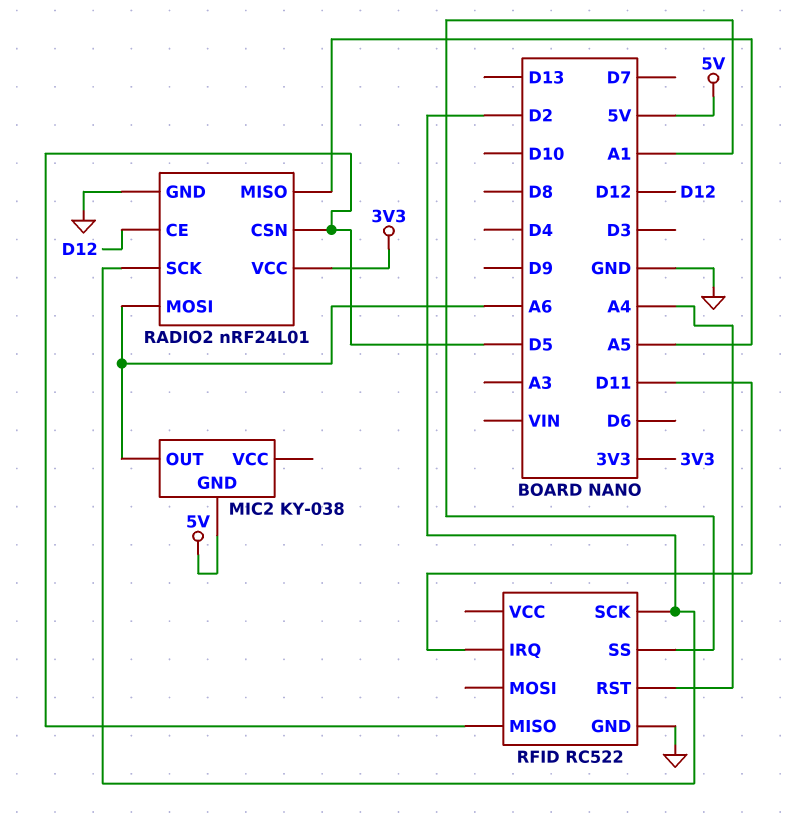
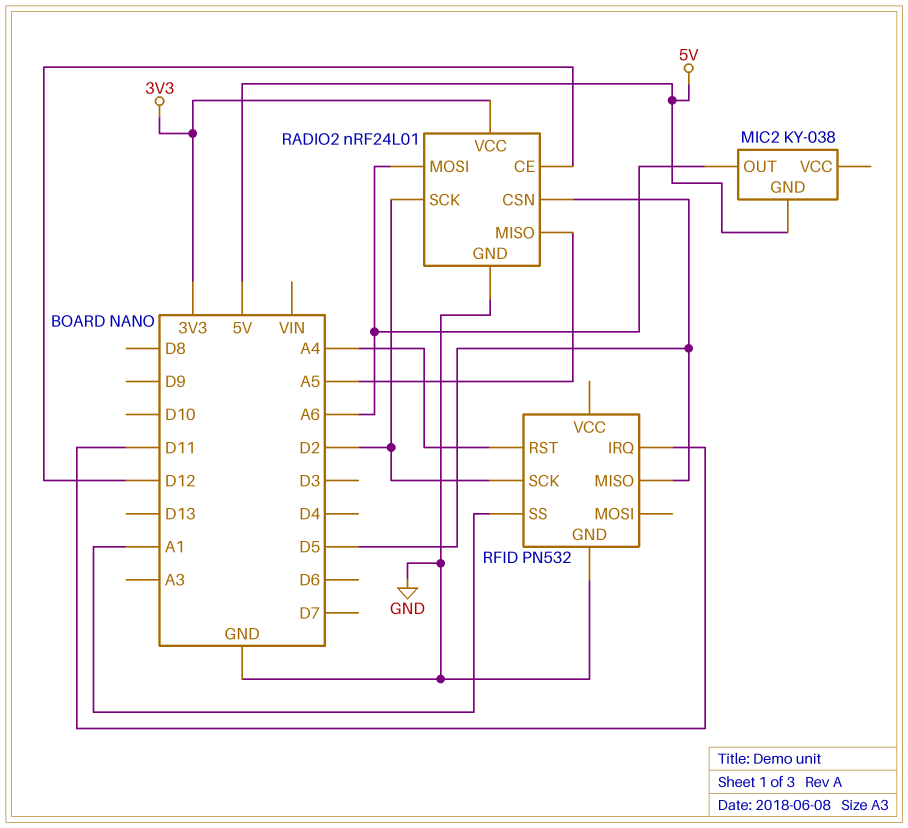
RFID: RC522 -> PN532

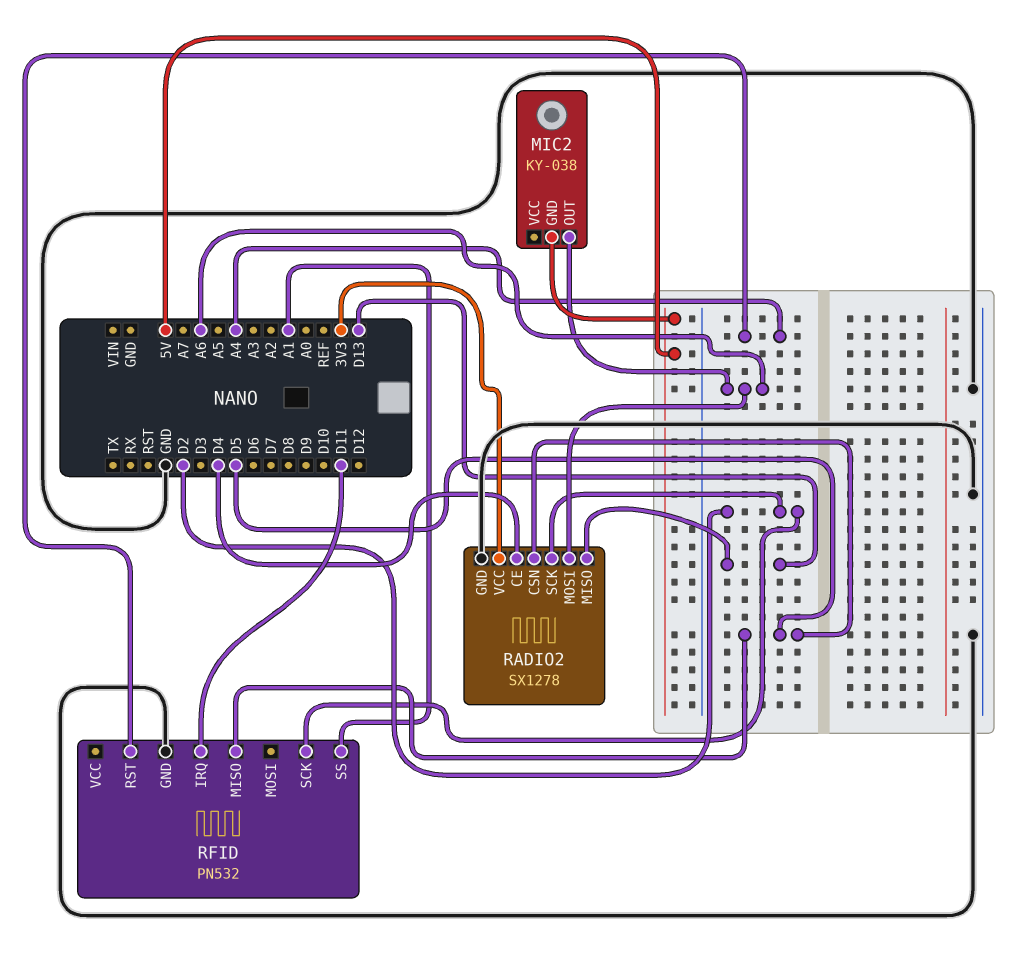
RADIO2: nRF24L01 -> SX1278
RADIO2 pin CE: D12 -> D4
RADIO2 pin MISO: A5 -> D13

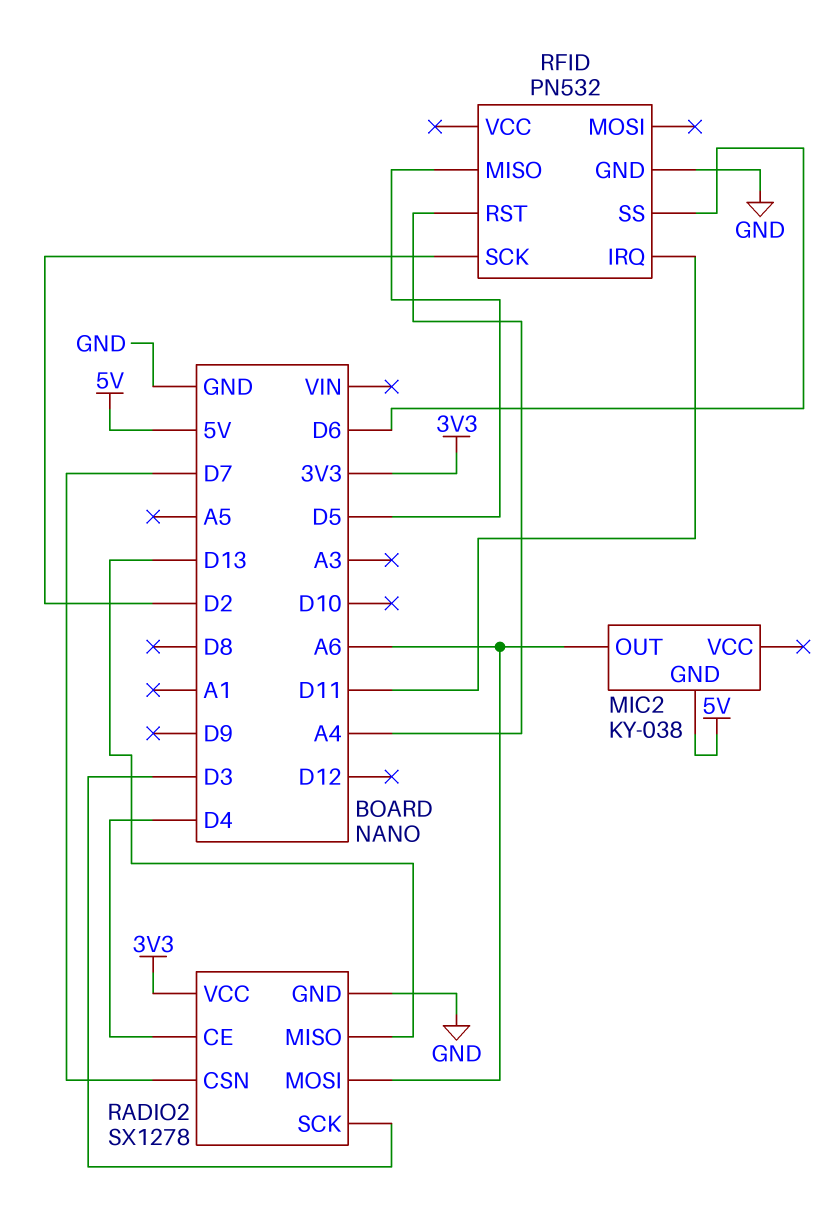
RADIO2 pin CSN: D5 -> D7
RADIO2 pin SCK: D2 -> D3
RFID pin SS: A1 -> D6

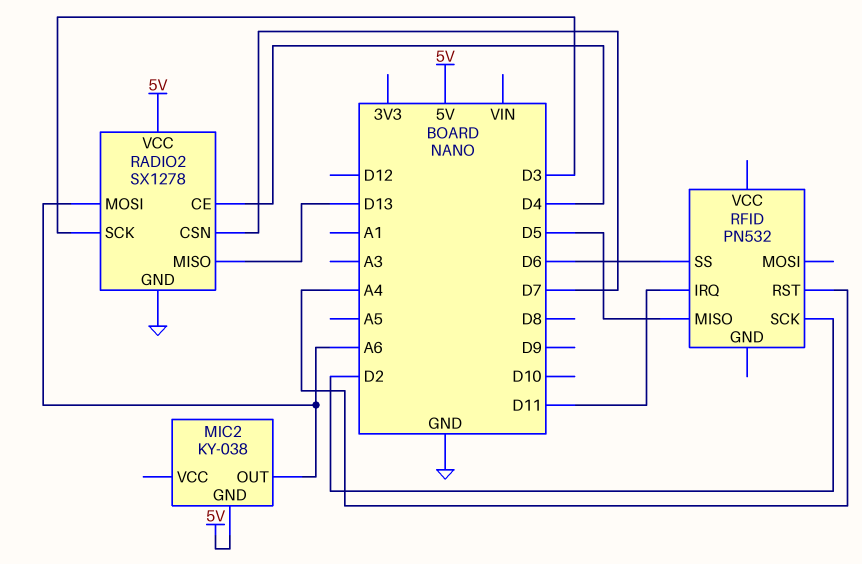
RADIO2 pin VCC: 3V3 -> 5V
RFID pin GND: GND -> none

